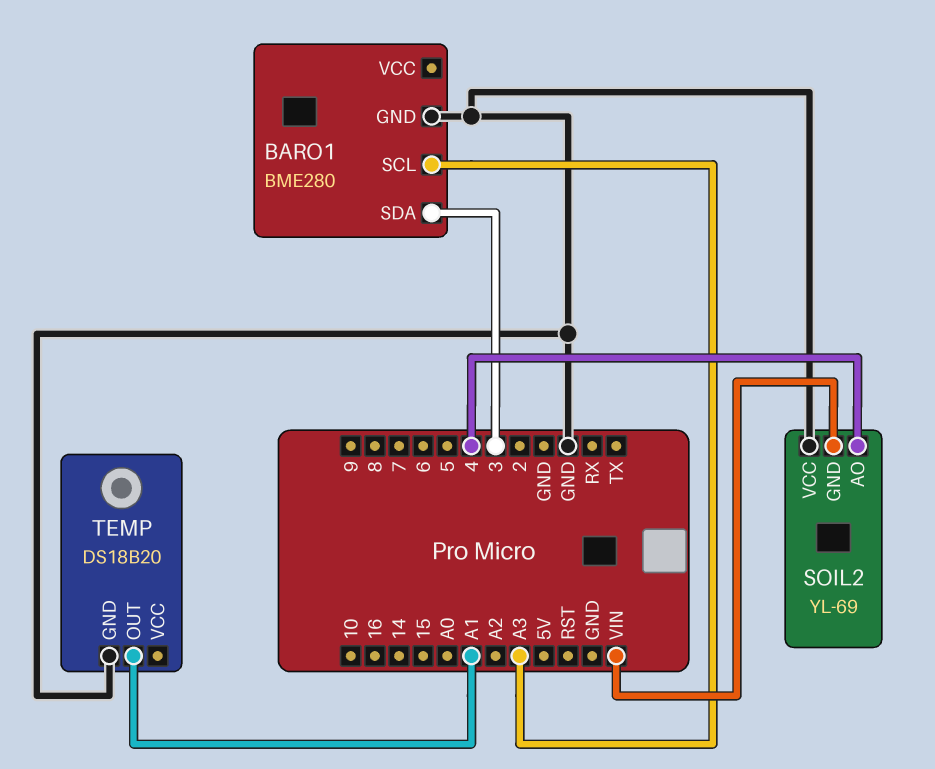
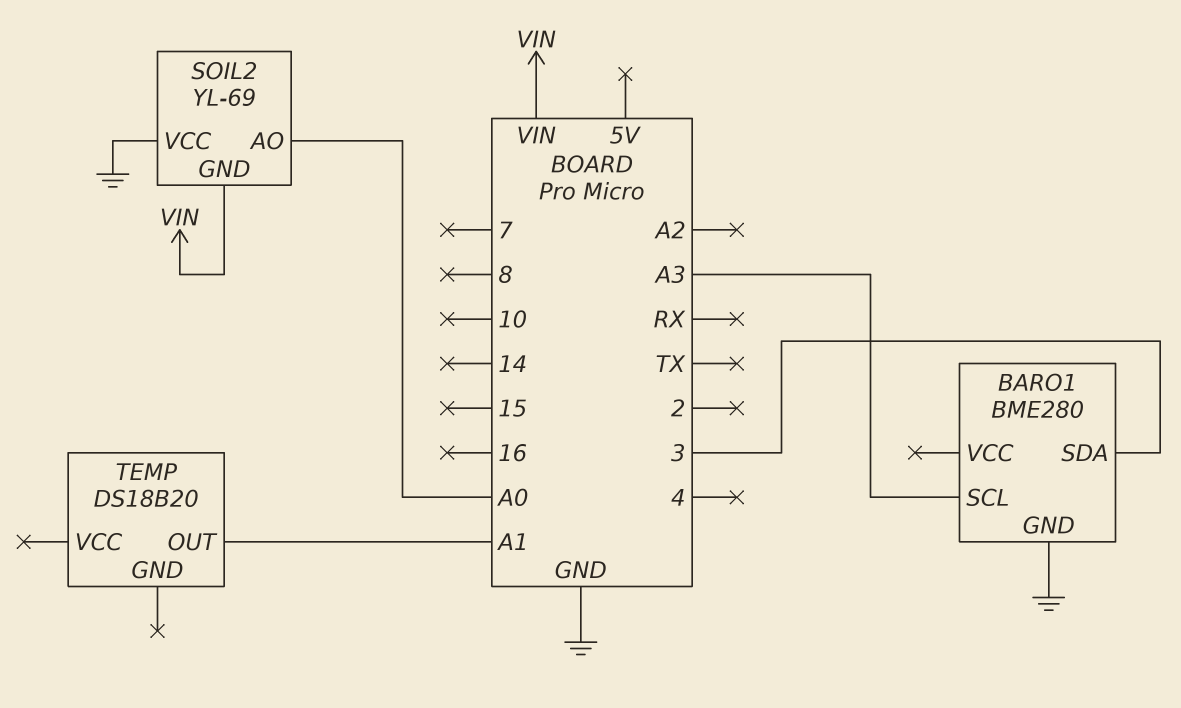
SOIL2 pin AO: 4 -> A0
TEMP pin GND: GND -> none

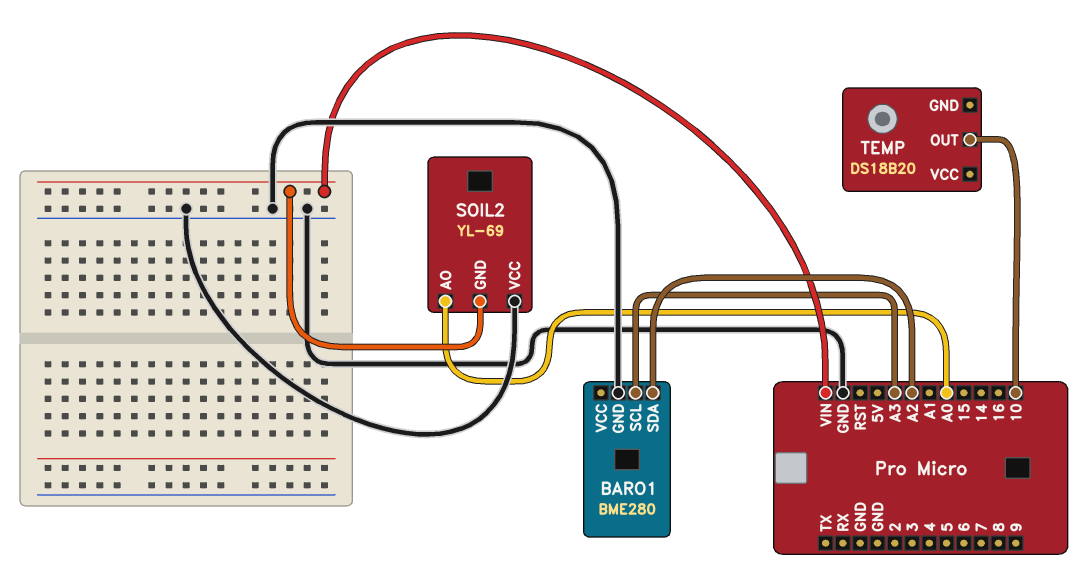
BARO1 pin SDA: 3 -> A2
TEMP pin OUT: A1 -> 10

